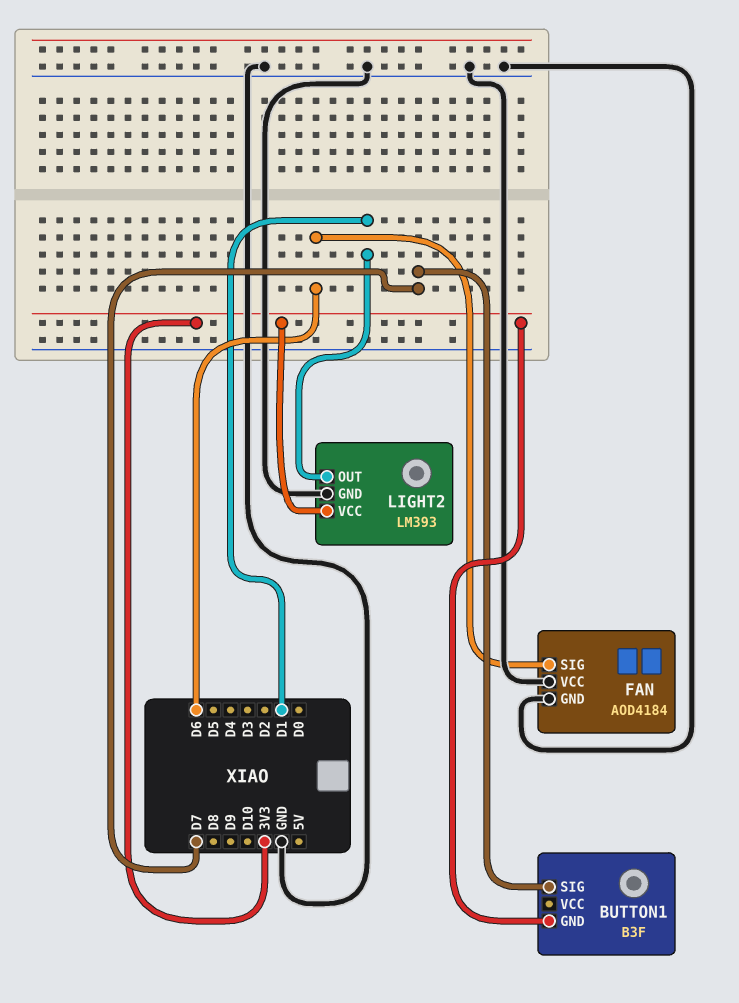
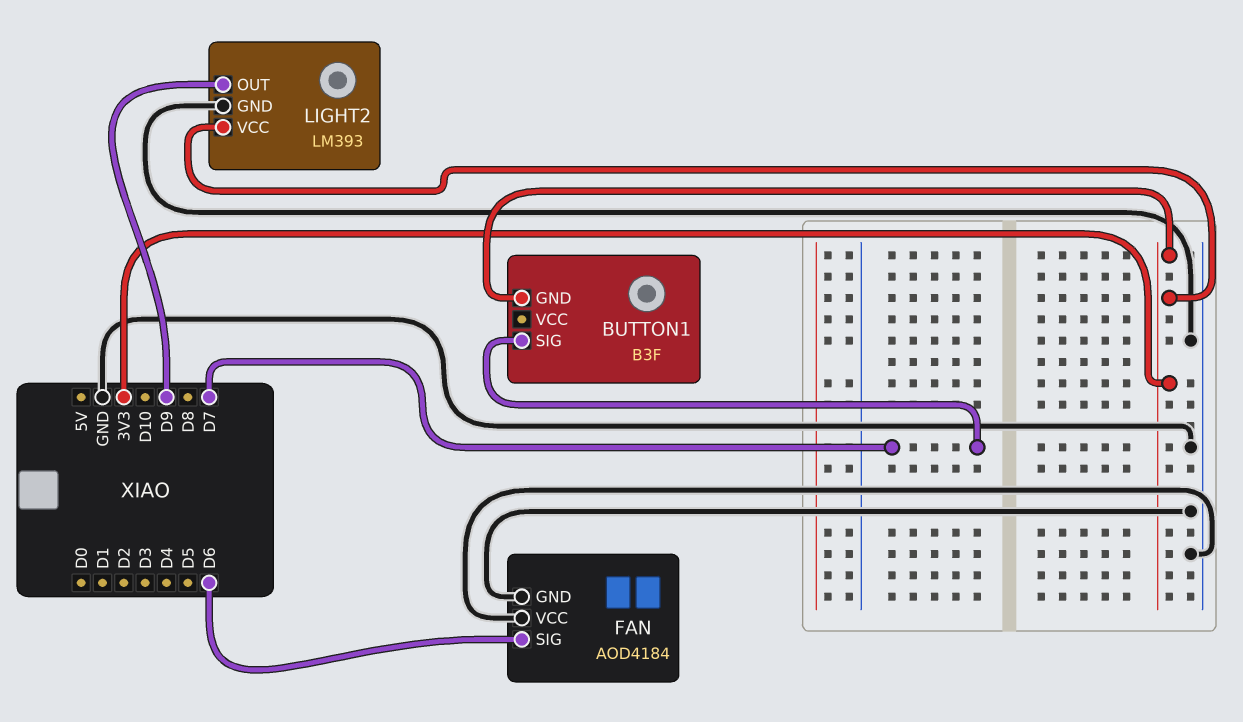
LIGHT2 pin OUT: D1 -> D9

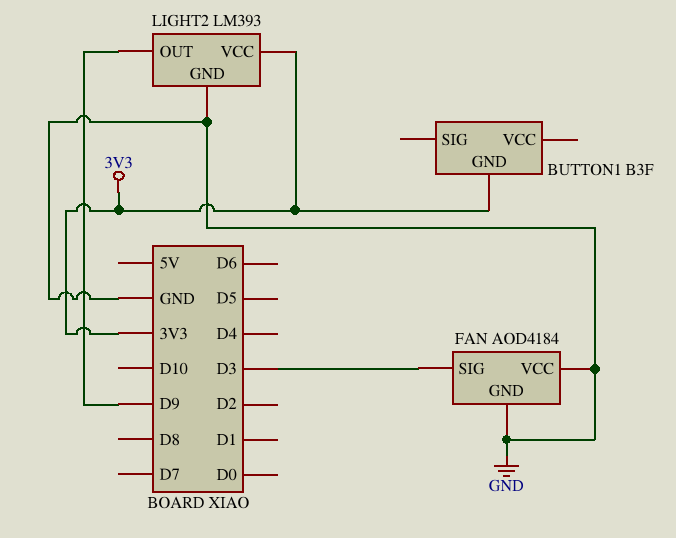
BUTTON1 pin SIG: D7 -> none
FAN pin SIG: D6 -> D3

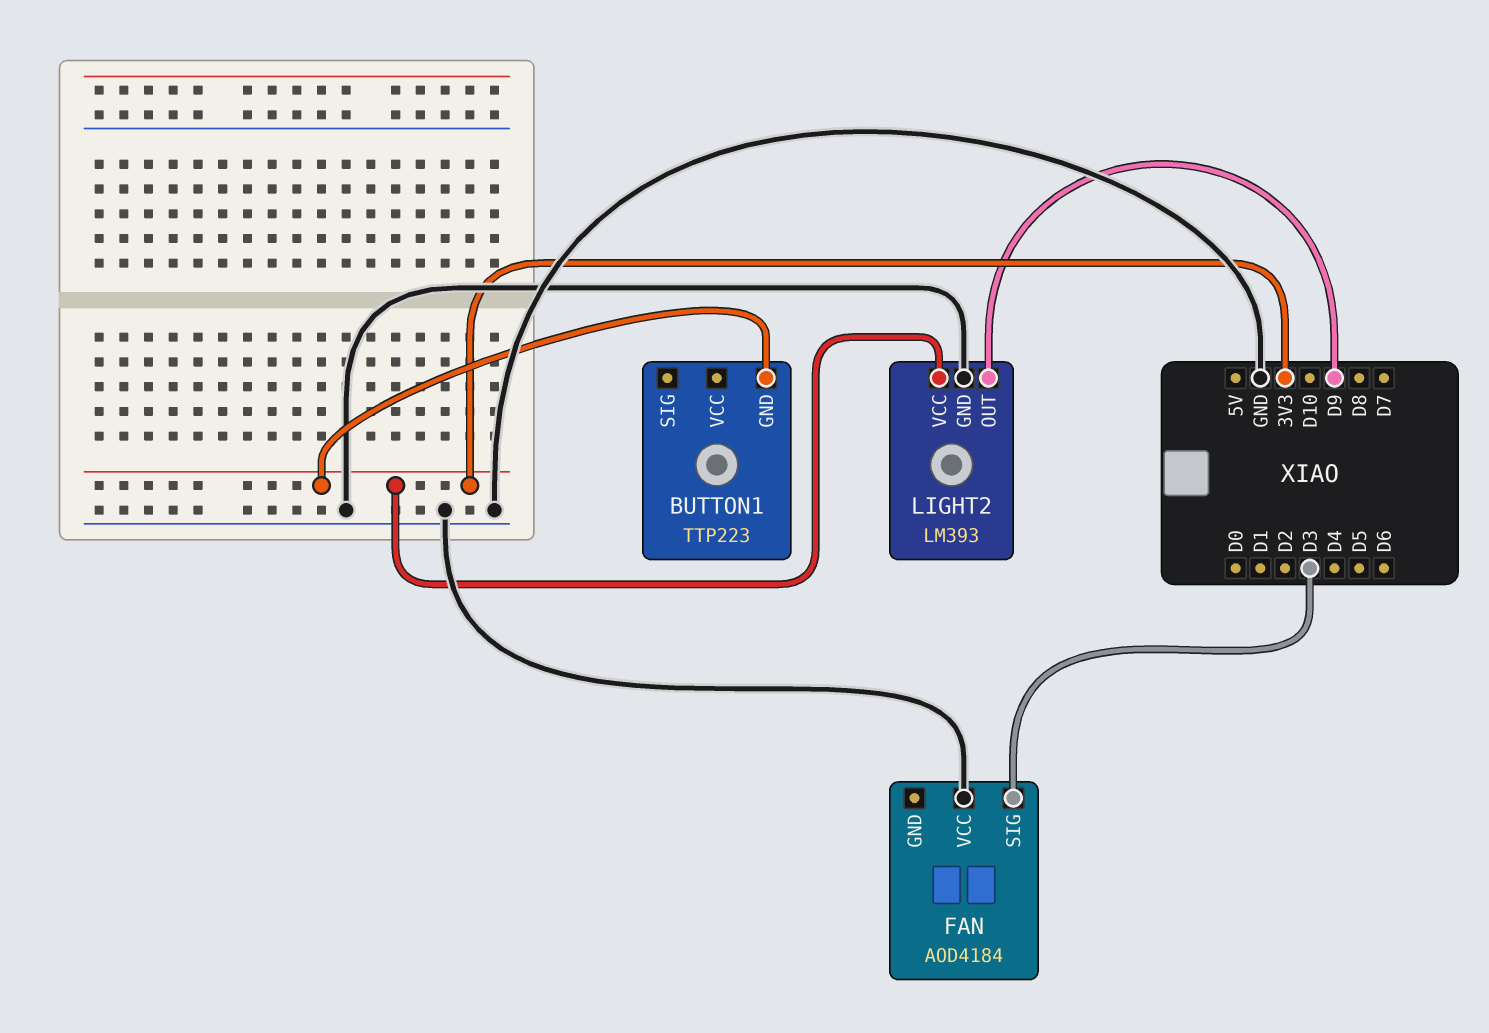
BUTTON1: B3F -> TTP223
FAN pin GND: GND -> none

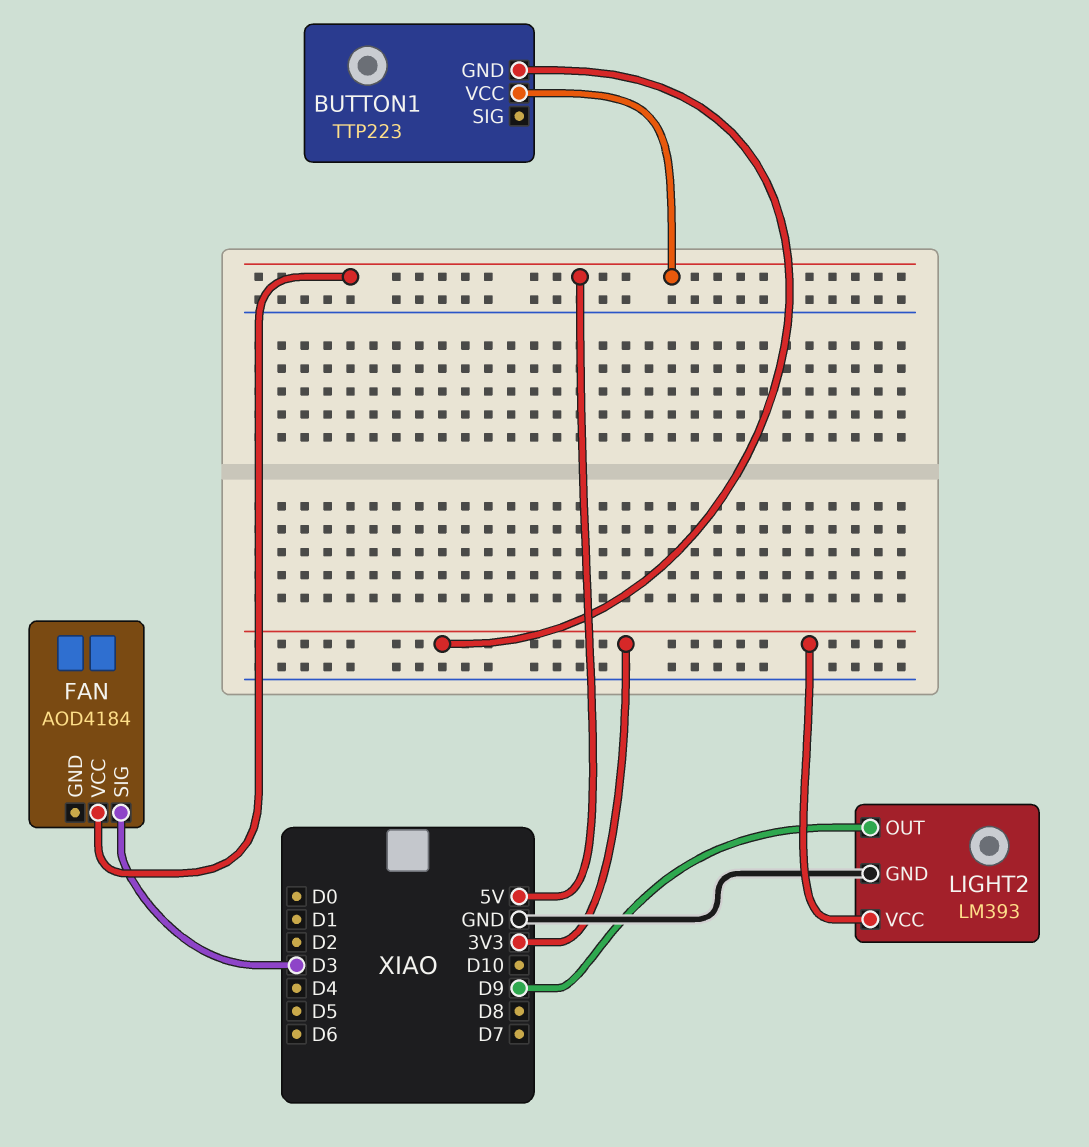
BUTTON1 pin VCC: none -> 5V
FAN pin VCC: GND -> 5V

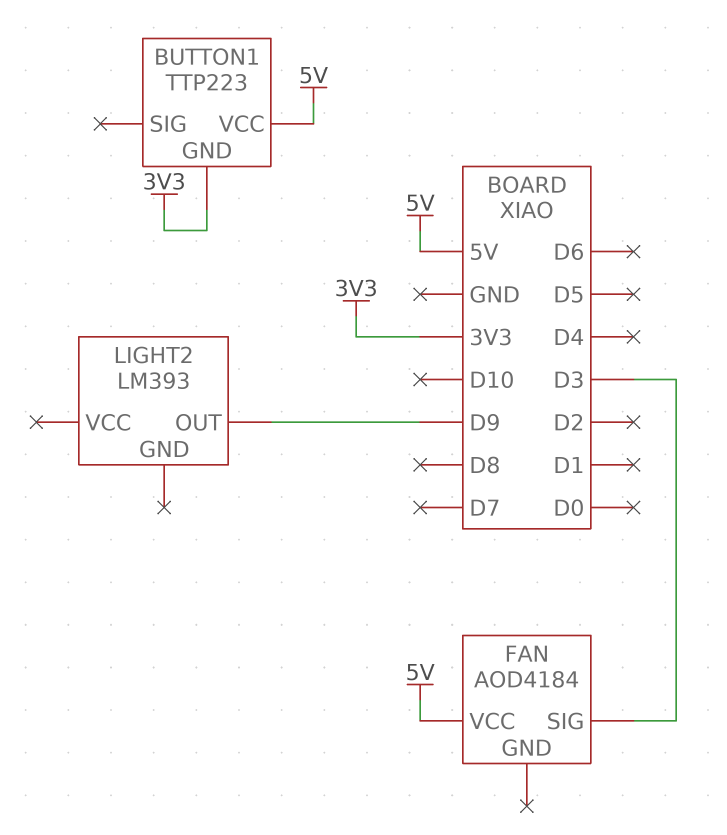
LIGHT2 pin GND: GND -> none
LIGHT2 pin VCC: 3V3 -> none

